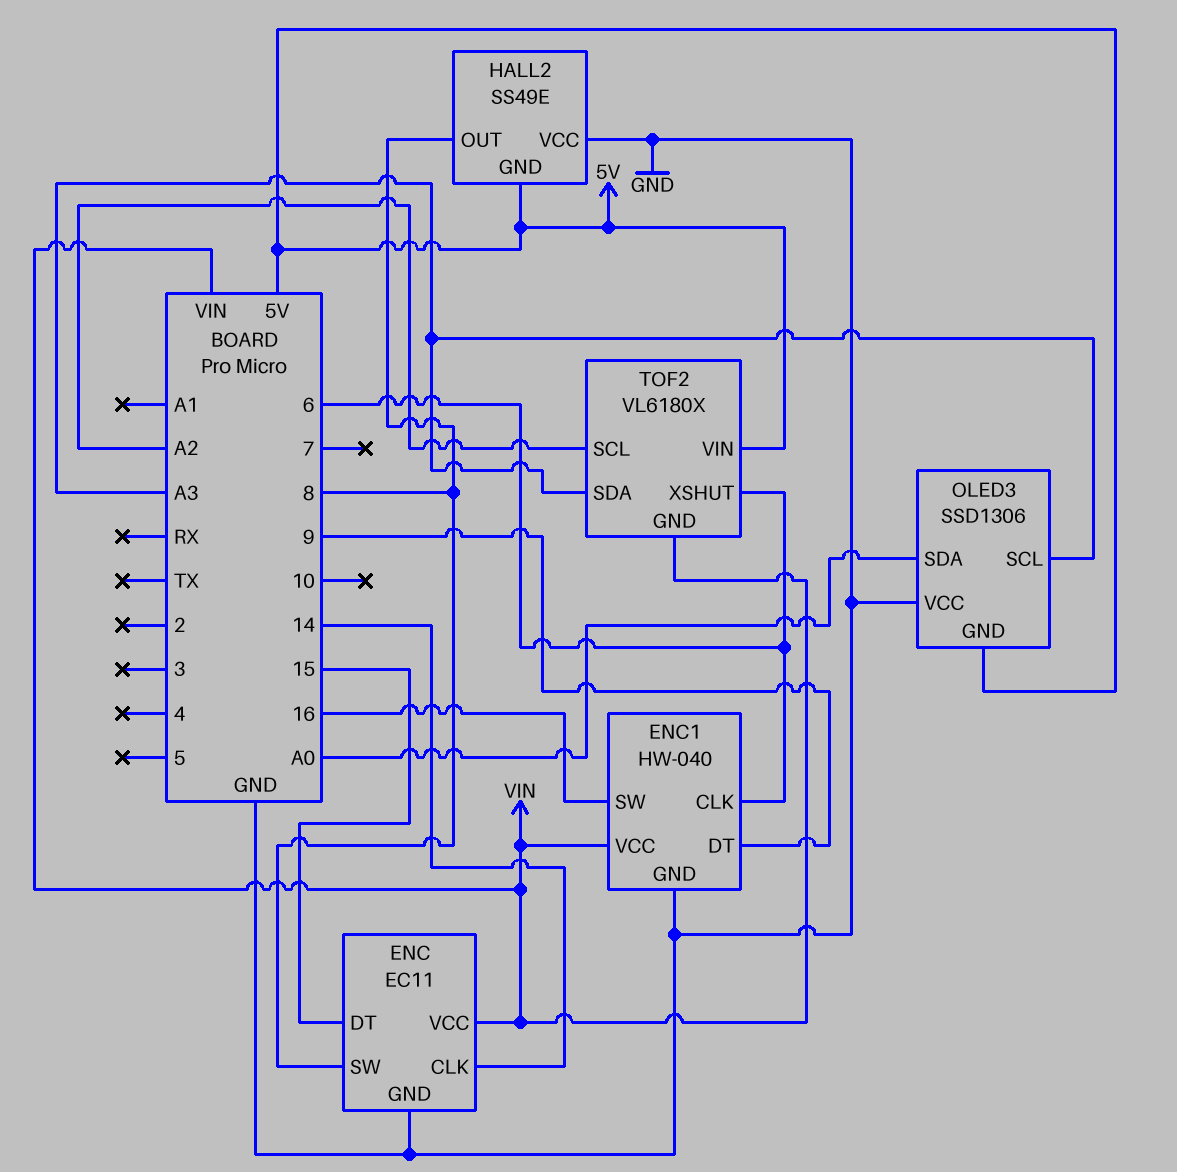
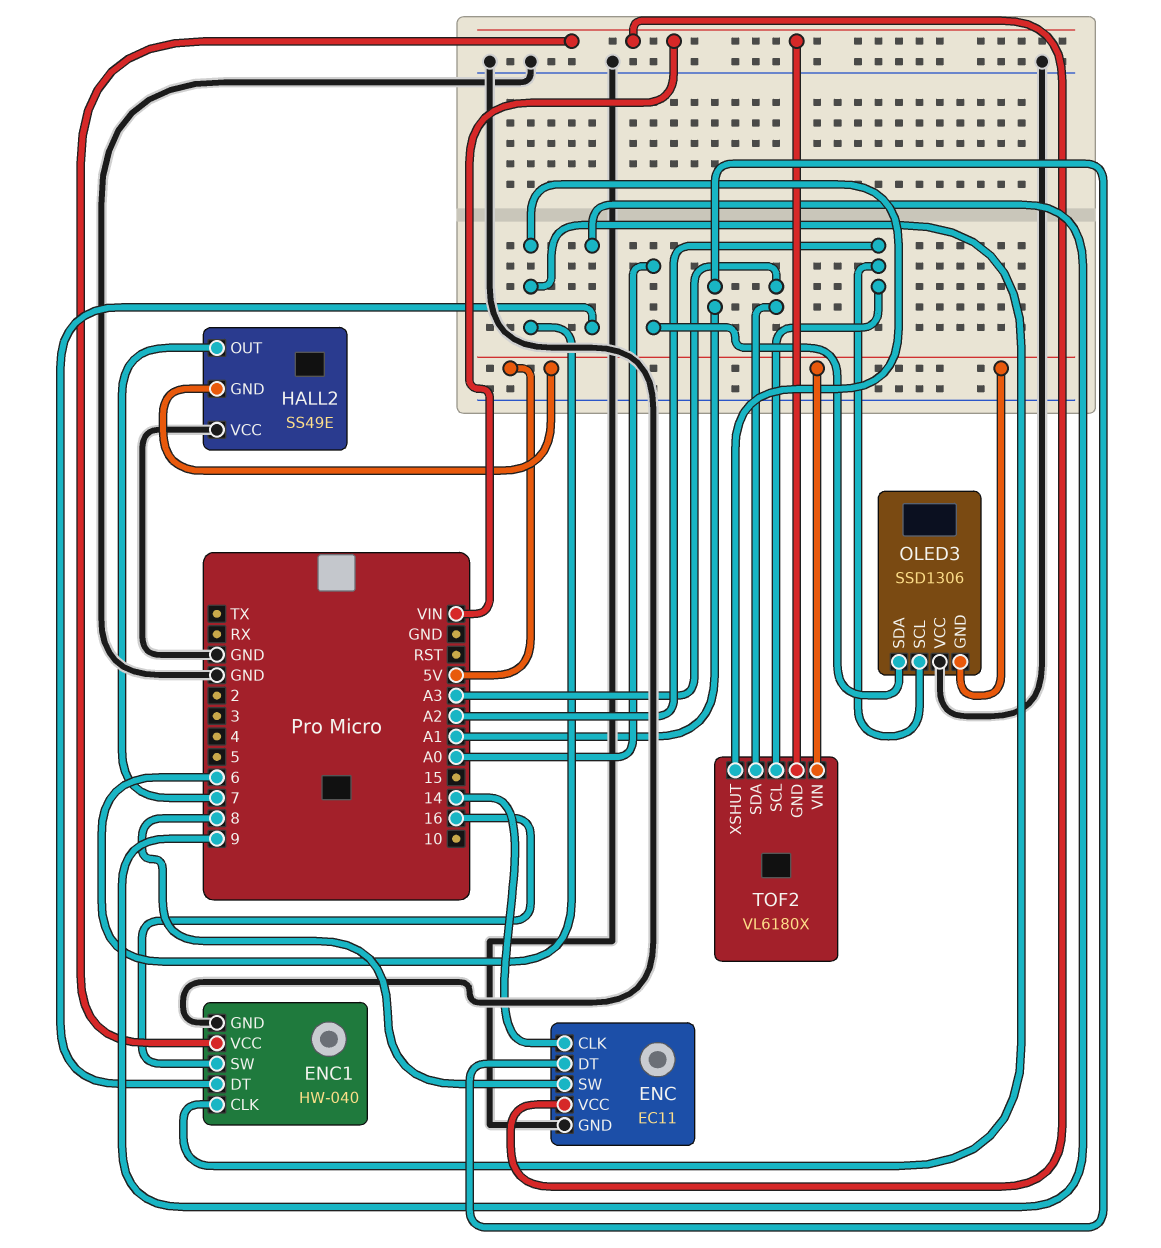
ENC pin DT: 15 -> A1
HALL2 pin OUT: 8 -> 7
OLED3 pin SCL: A3 -> A2

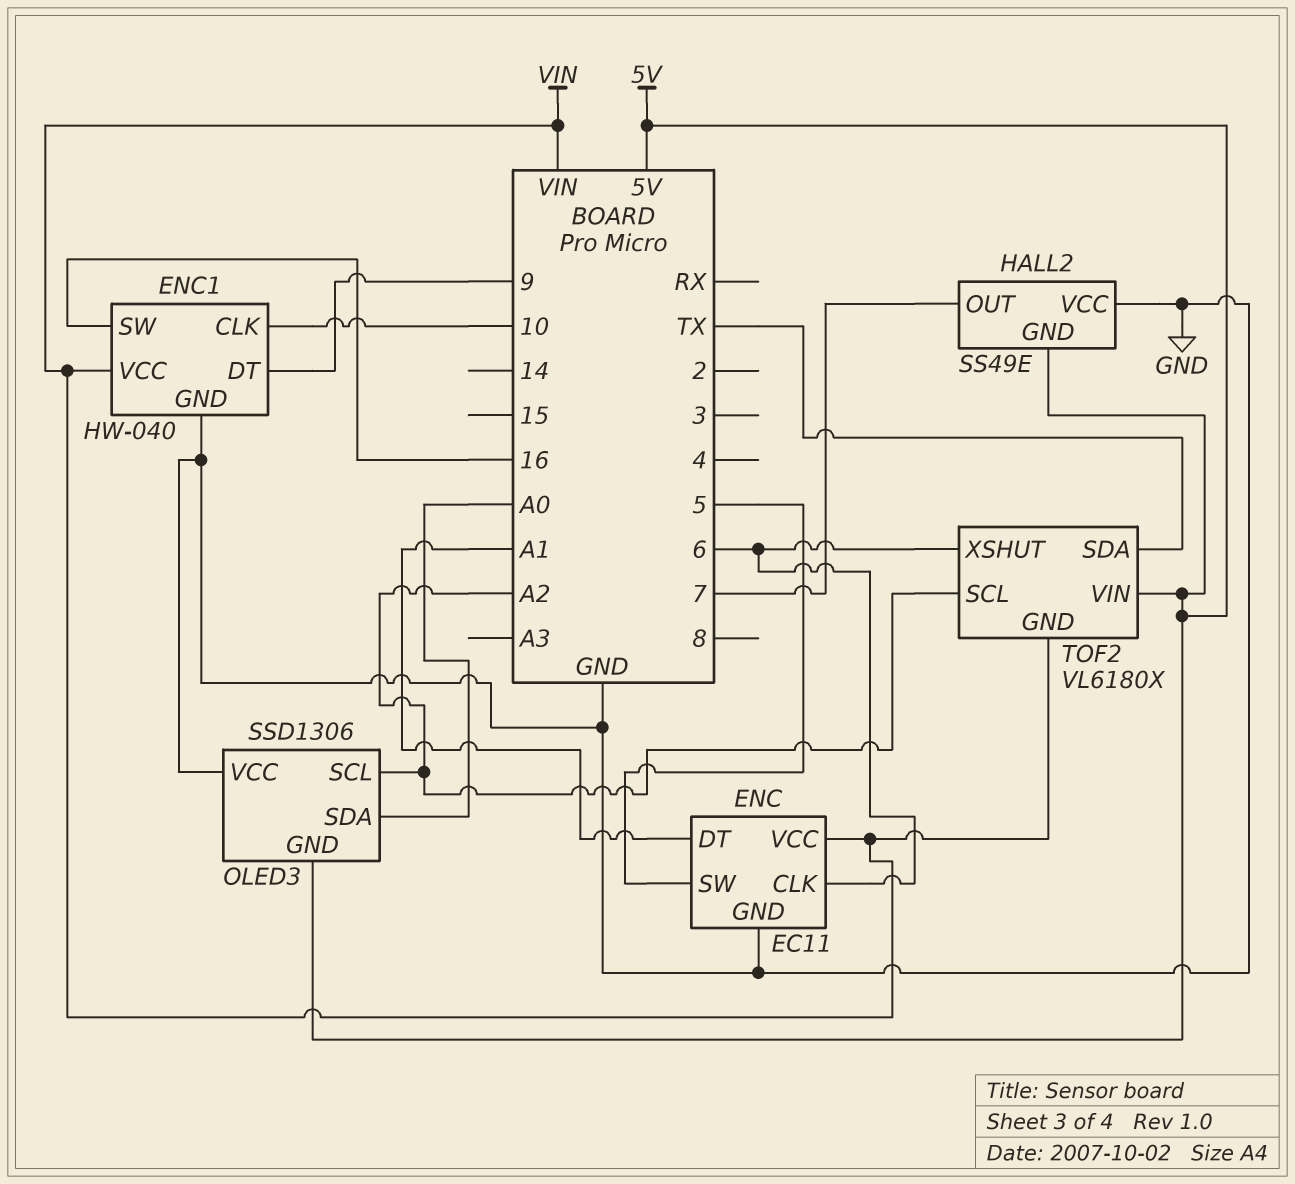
ENC pin CLK: 14 -> 6
ENC pin SW: 8 -> 5
ENC1 pin CLK: 6 -> 10
TOF2 pin SDA: A3 -> TX

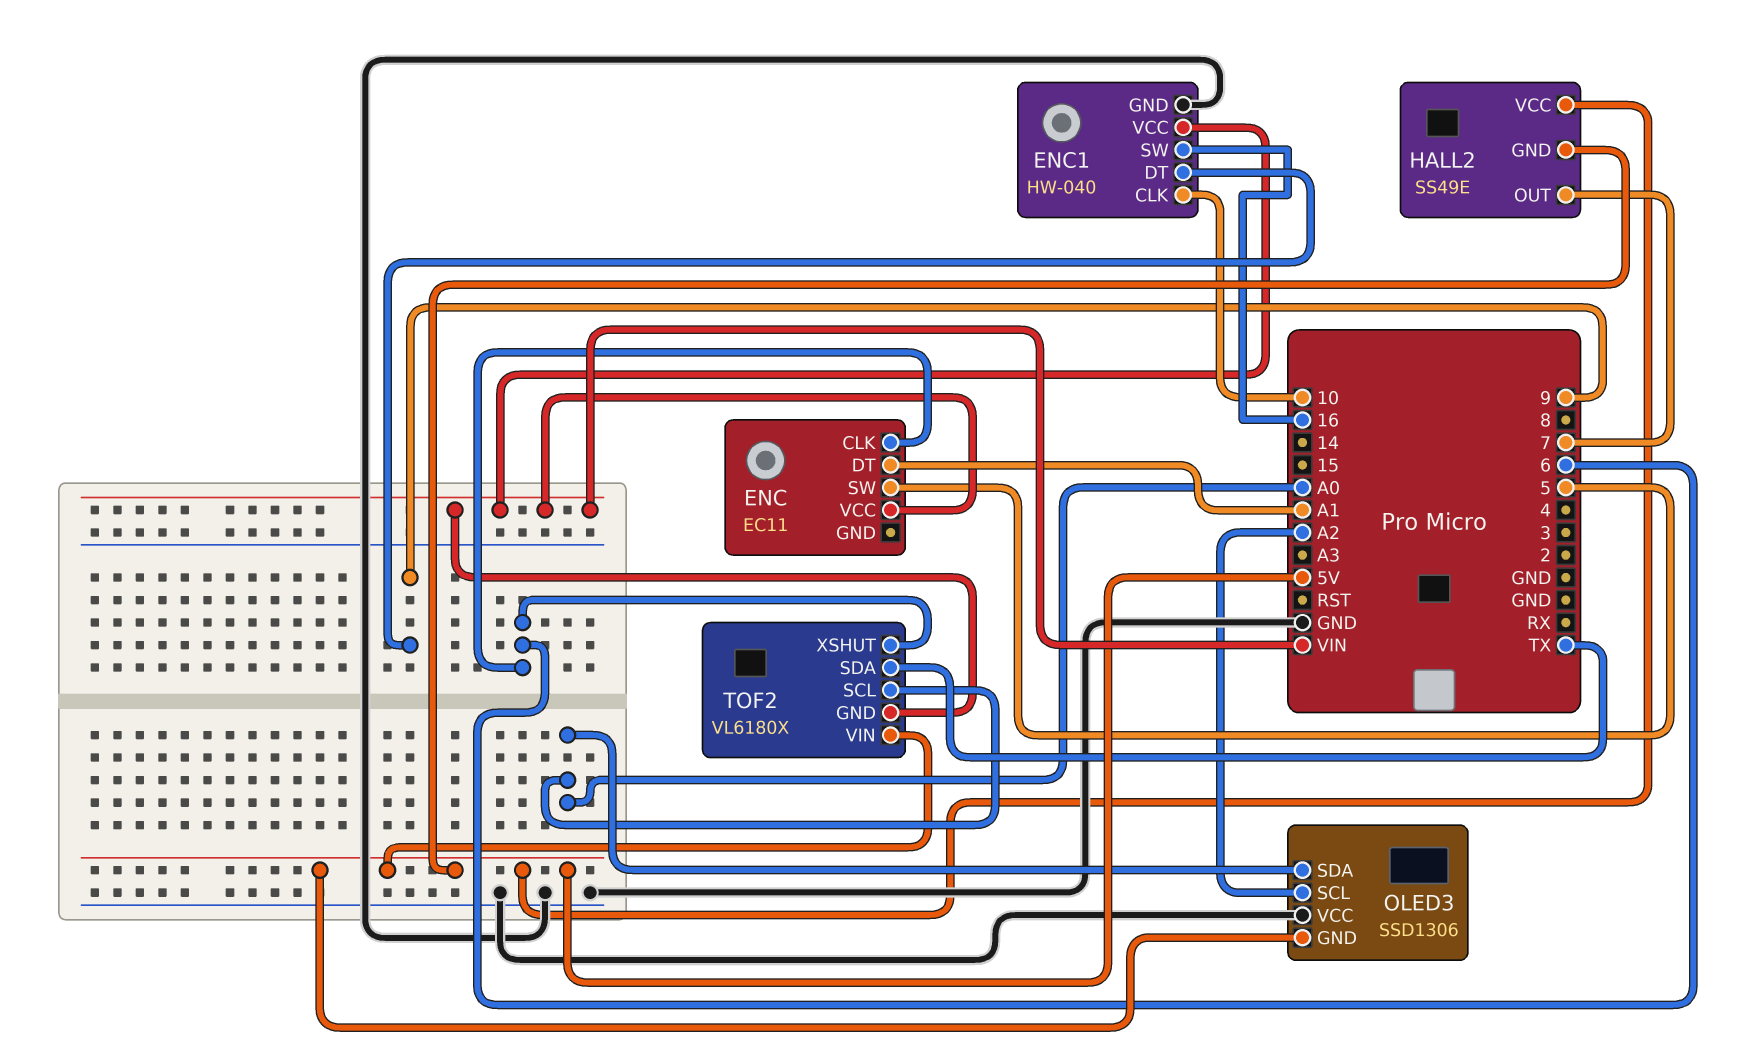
ENC pin GND: GND -> none
HALL2 pin VCC: GND -> 5V
TOF2 pin SCL: A2 -> A0

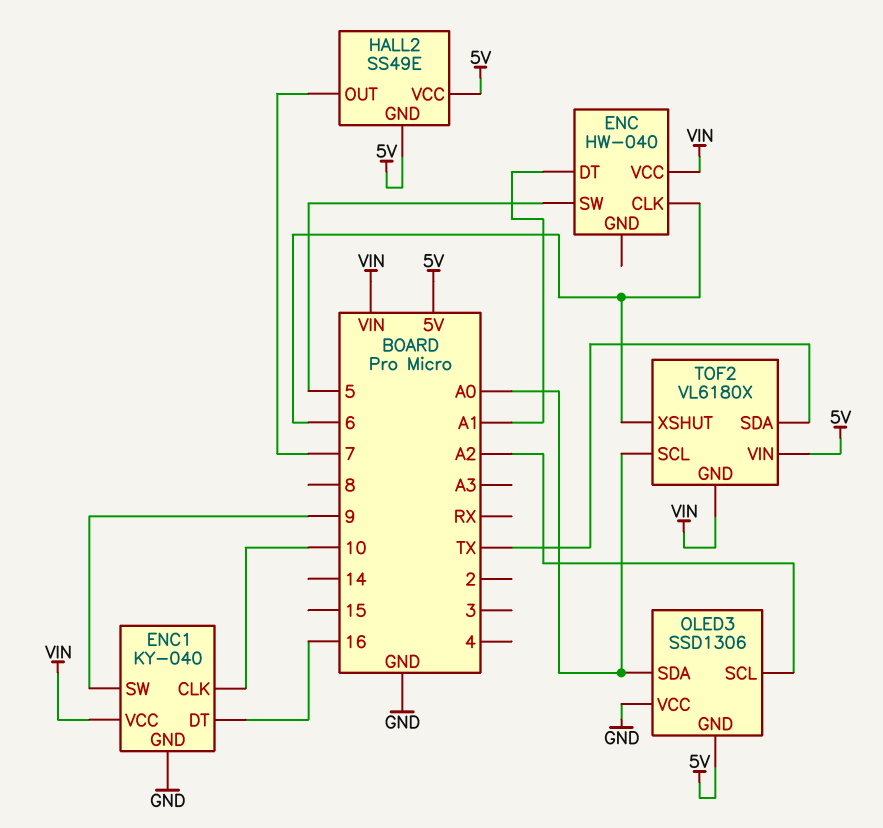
ENC: EC11 -> HW-040
ENC1: HW-040 -> KY-040
ENC1 pin DT: 9 -> 16
ENC1 pin SW: 16 -> 9

